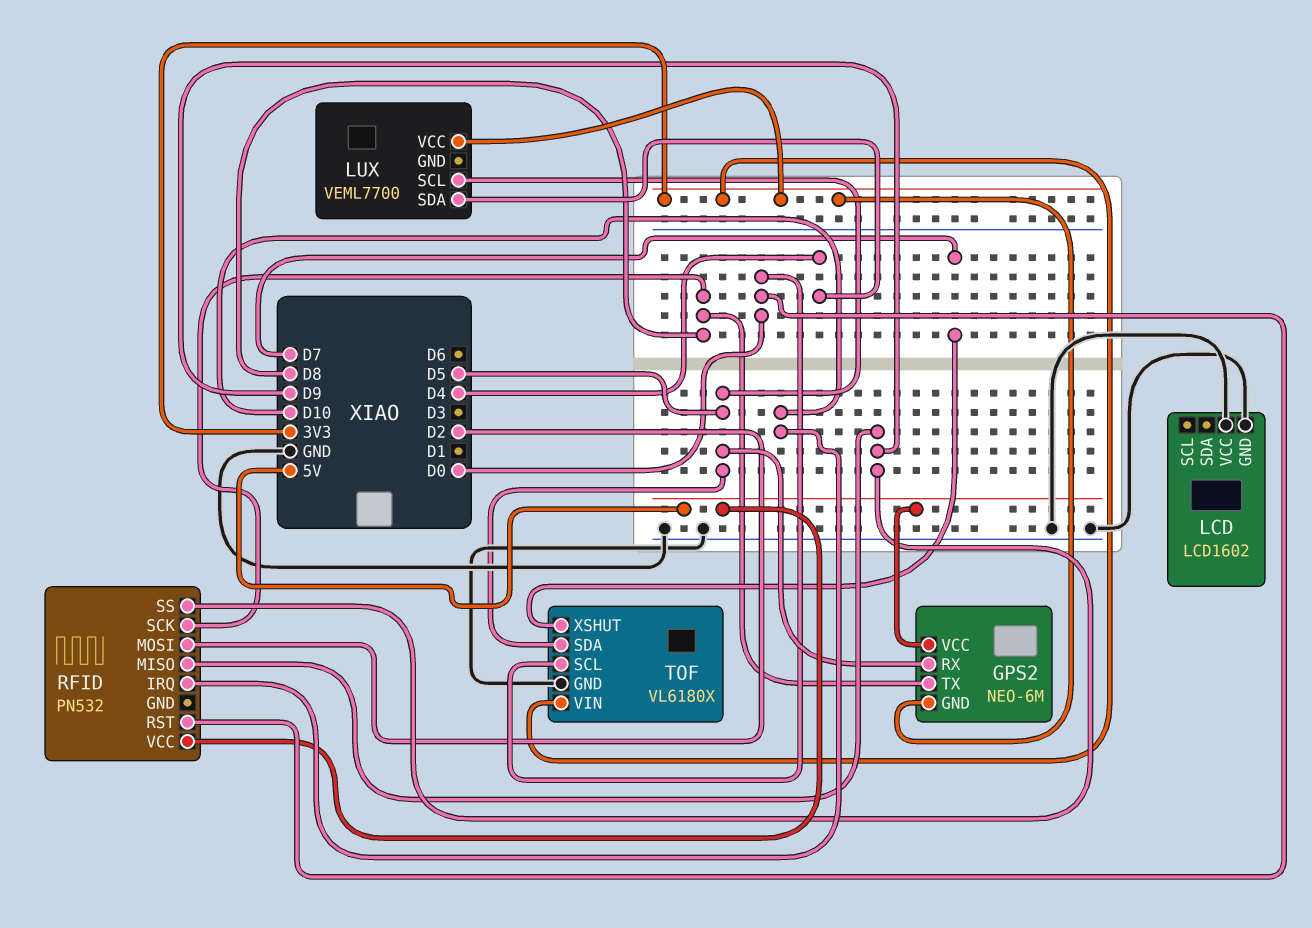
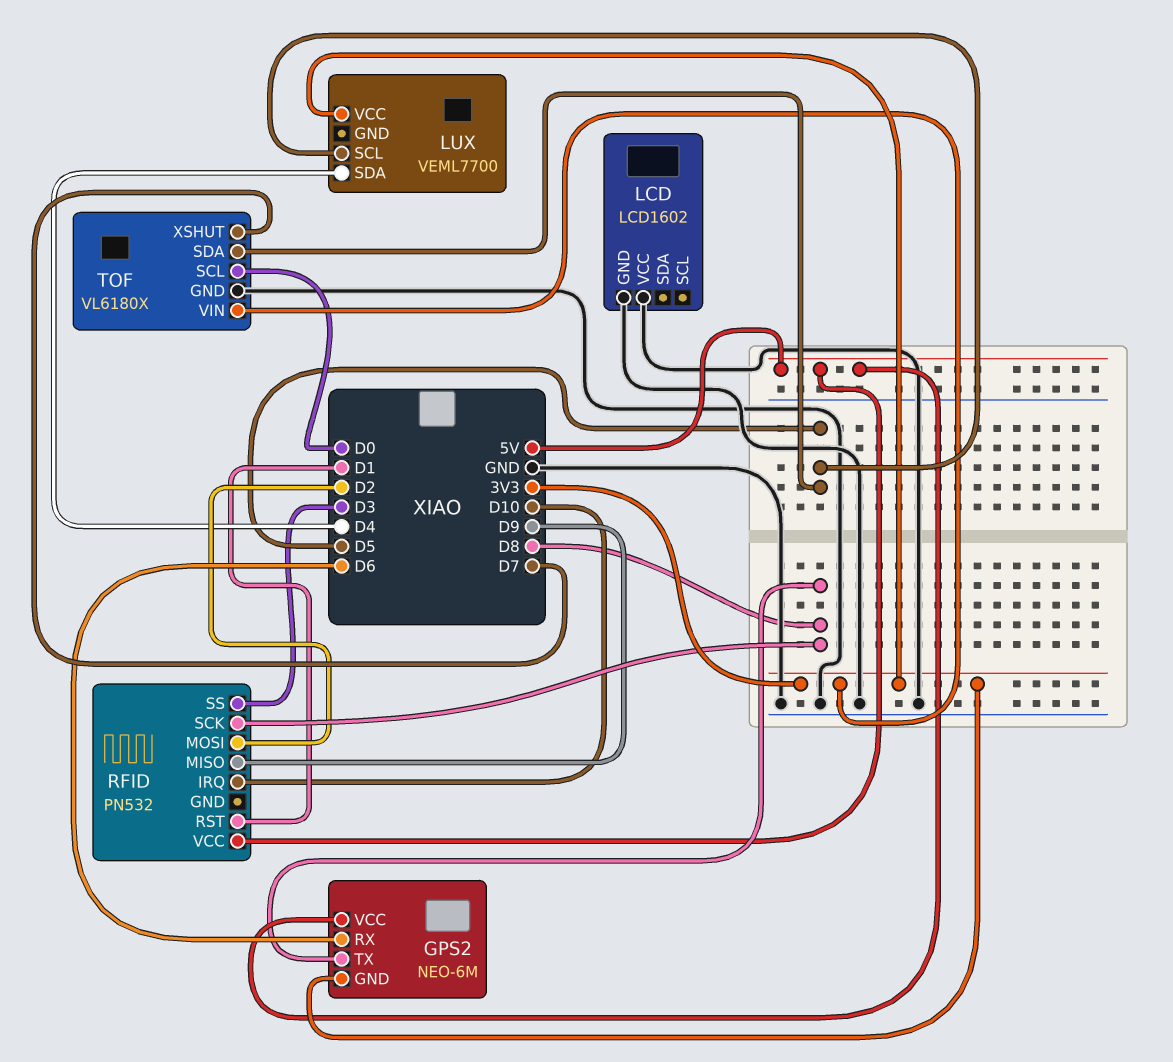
GPS2 pin RX: D5 -> D6
RFID pin RST: D0 -> D1
RFID pin SS: D9 -> D3

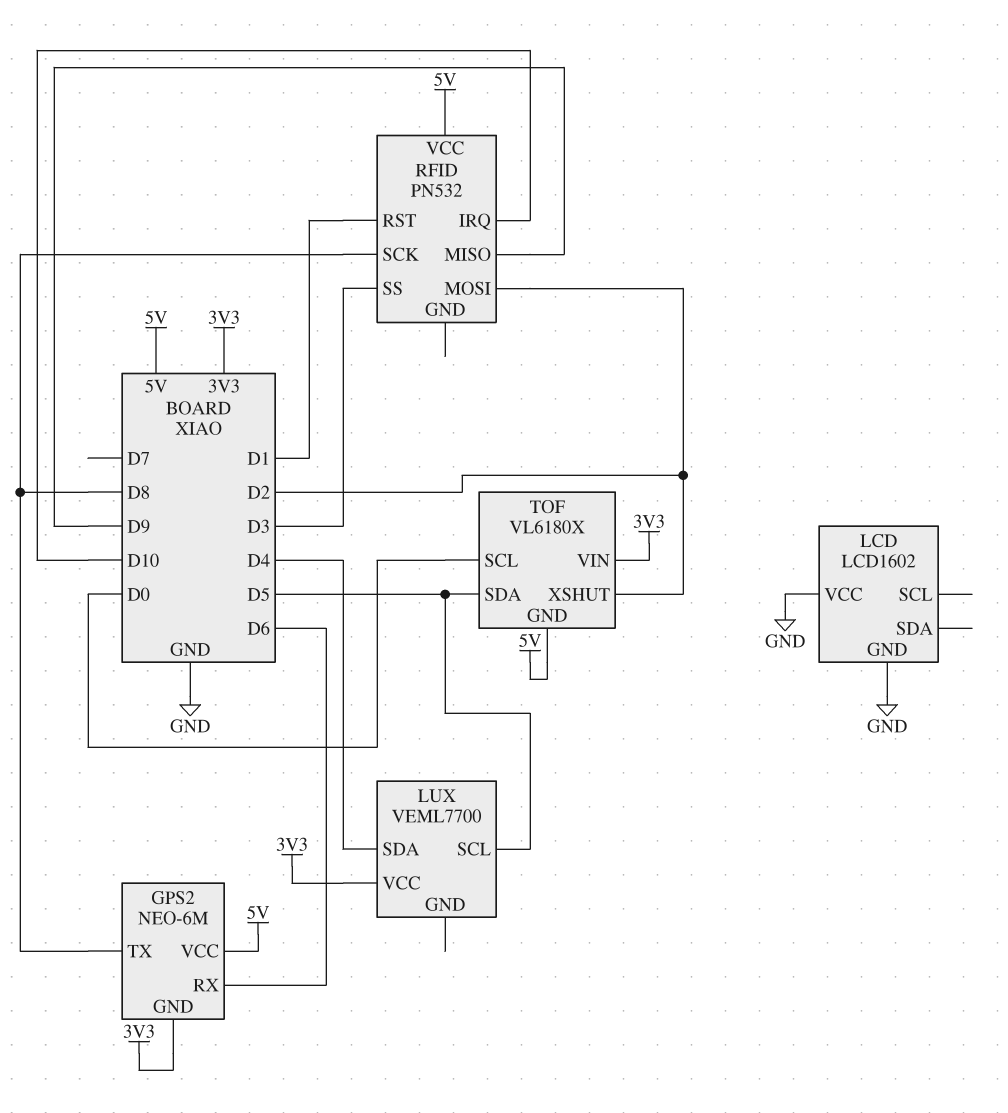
TOF pin GND: GND -> 5V
TOF pin XSHUT: D7 -> D2

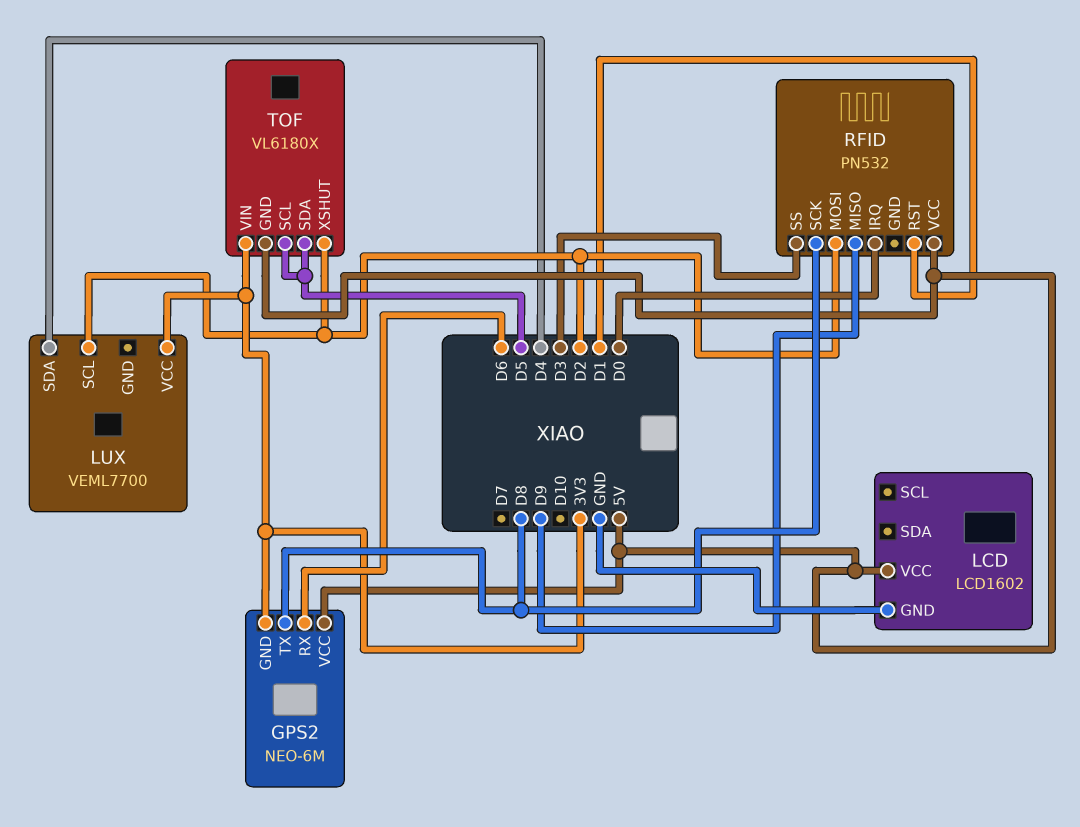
LCD pin VCC: GND -> 5V
LUX pin SCL: D5 -> D2
RFID pin IRQ: D10 -> D0
TOF pin SCL: D0 -> D5

